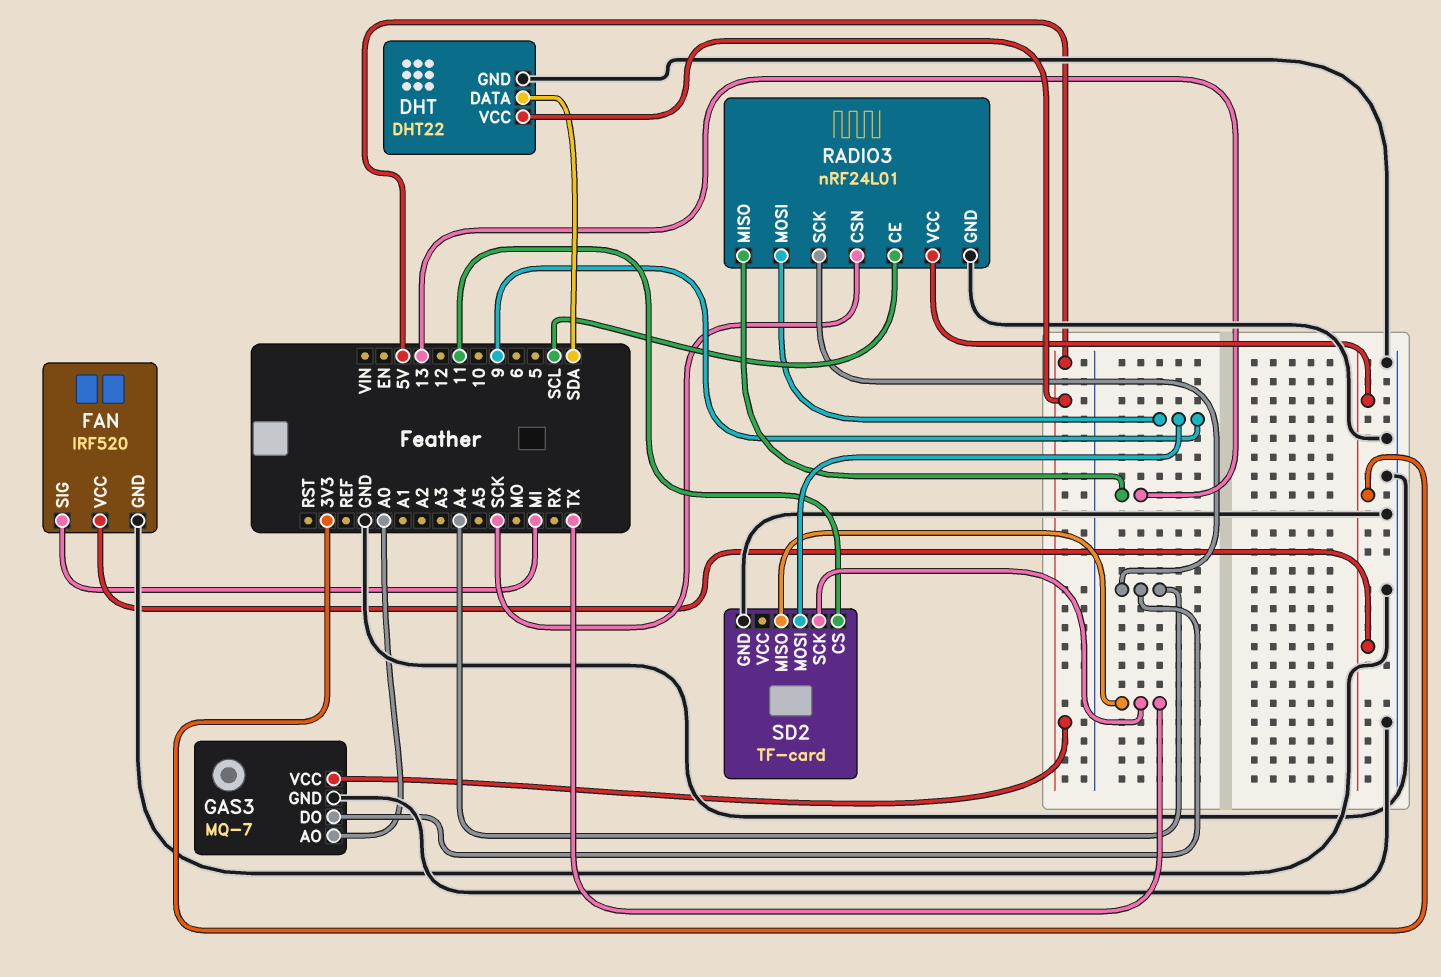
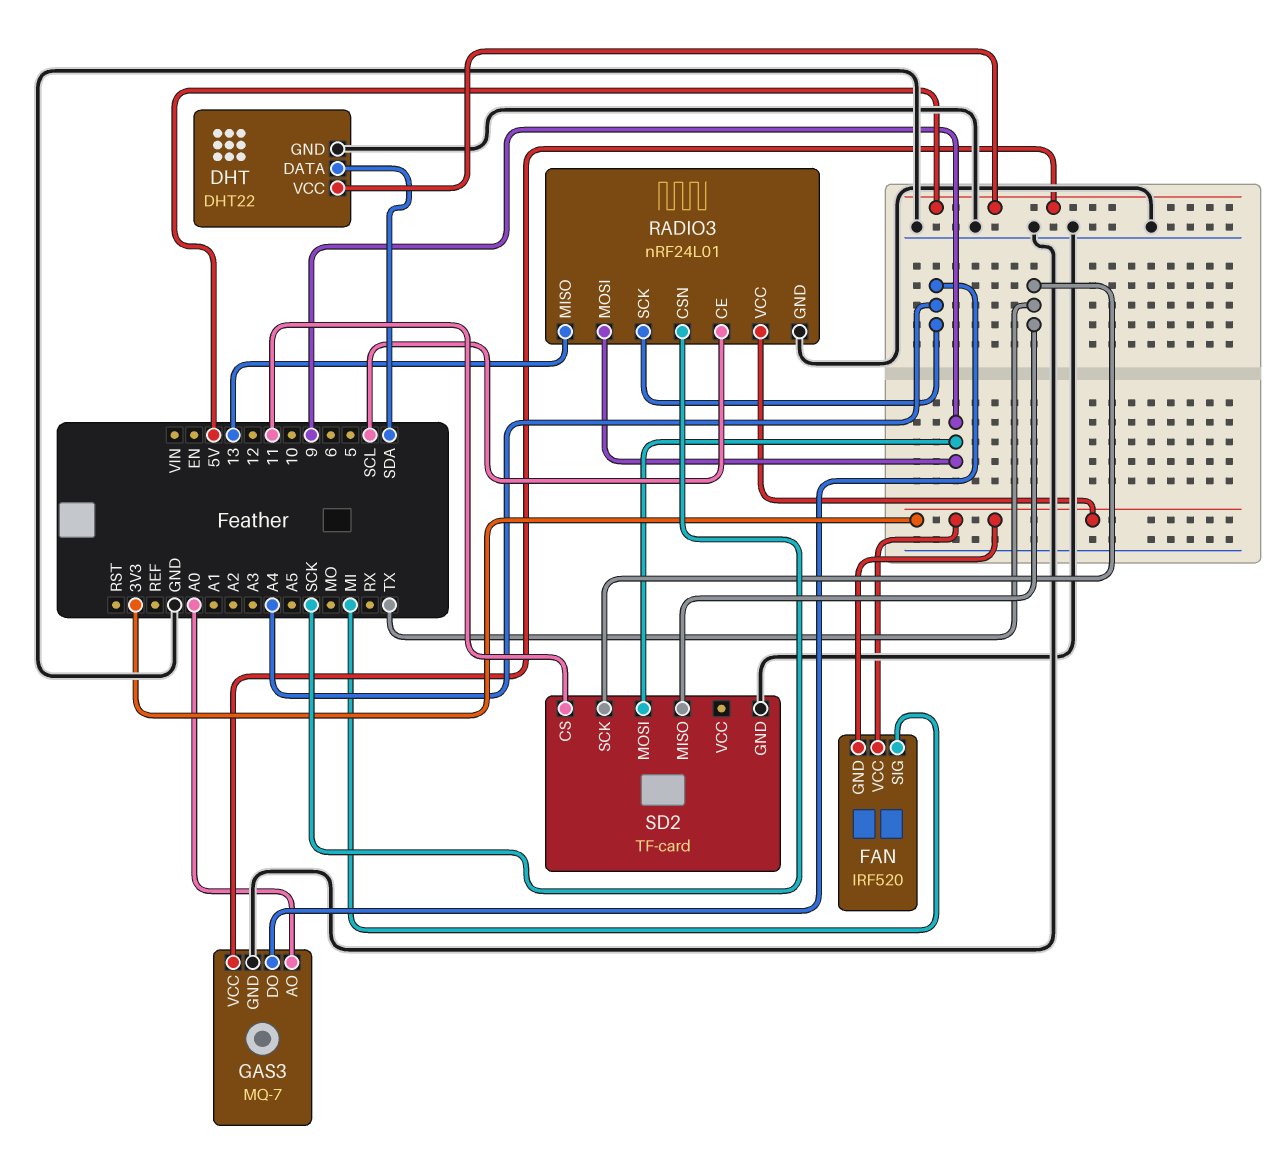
FAN pin GND: GND -> 3V3

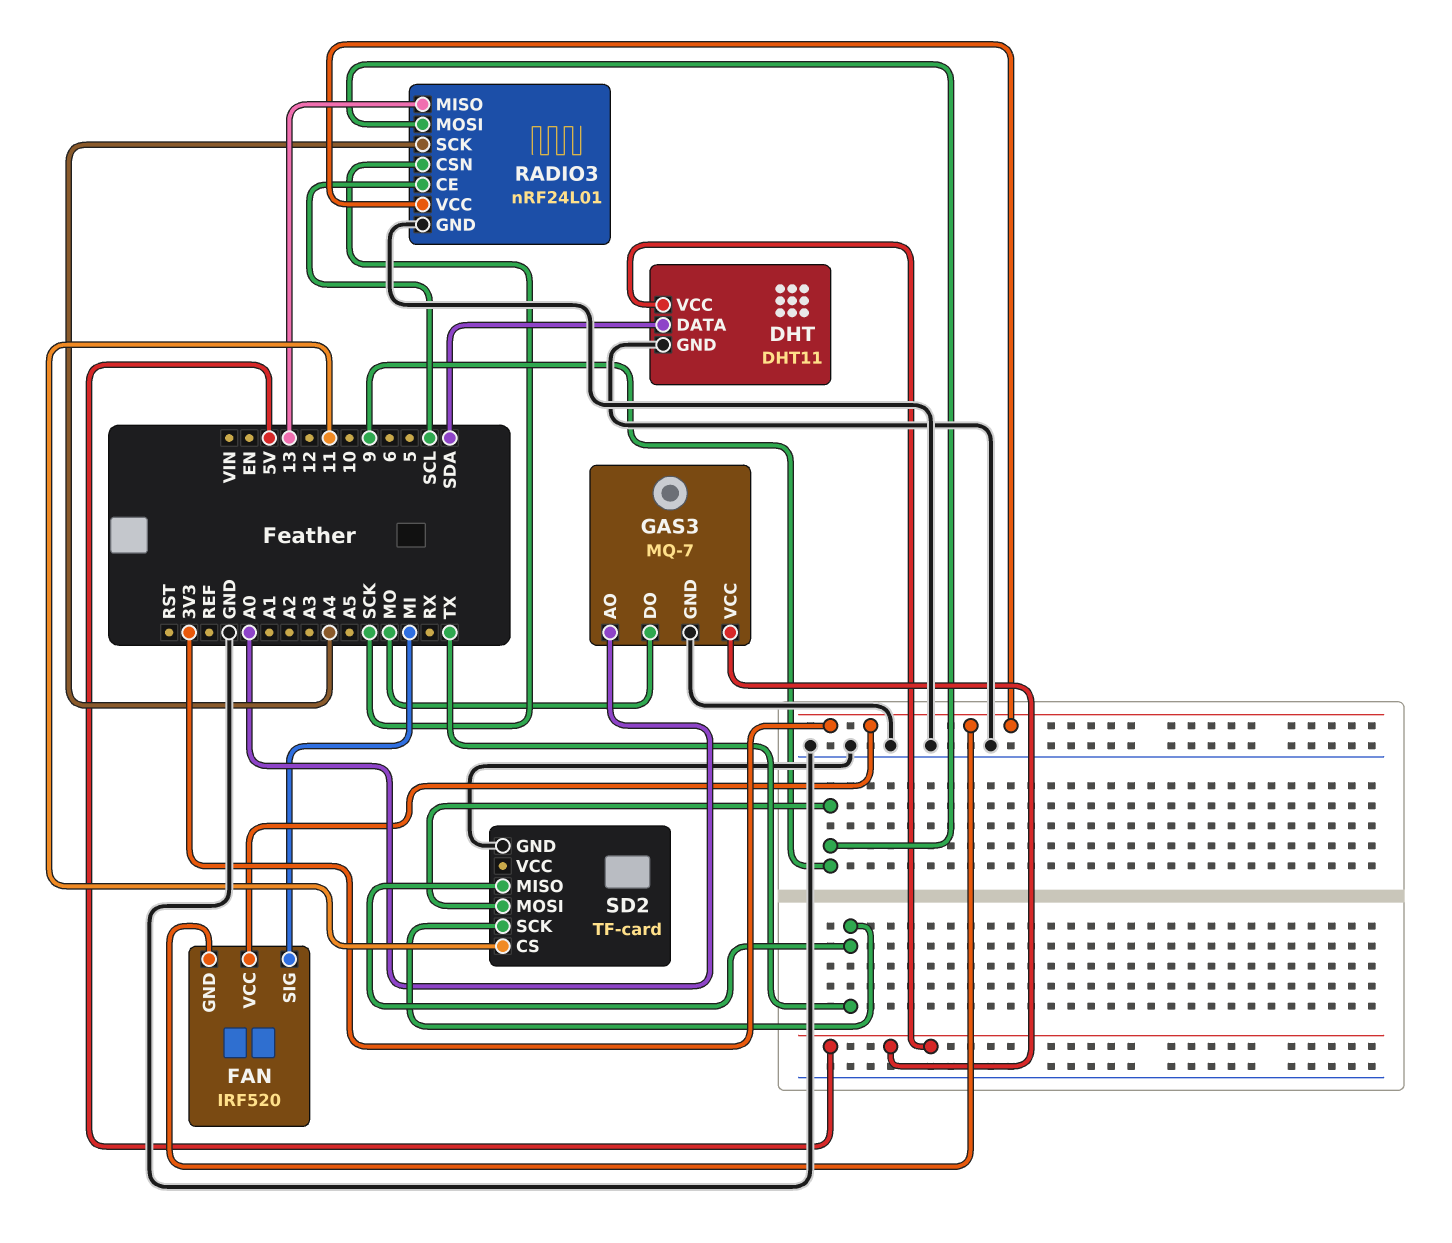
DHT: DHT22 -> DHT11
GAS3 pin DO: A4 -> MO

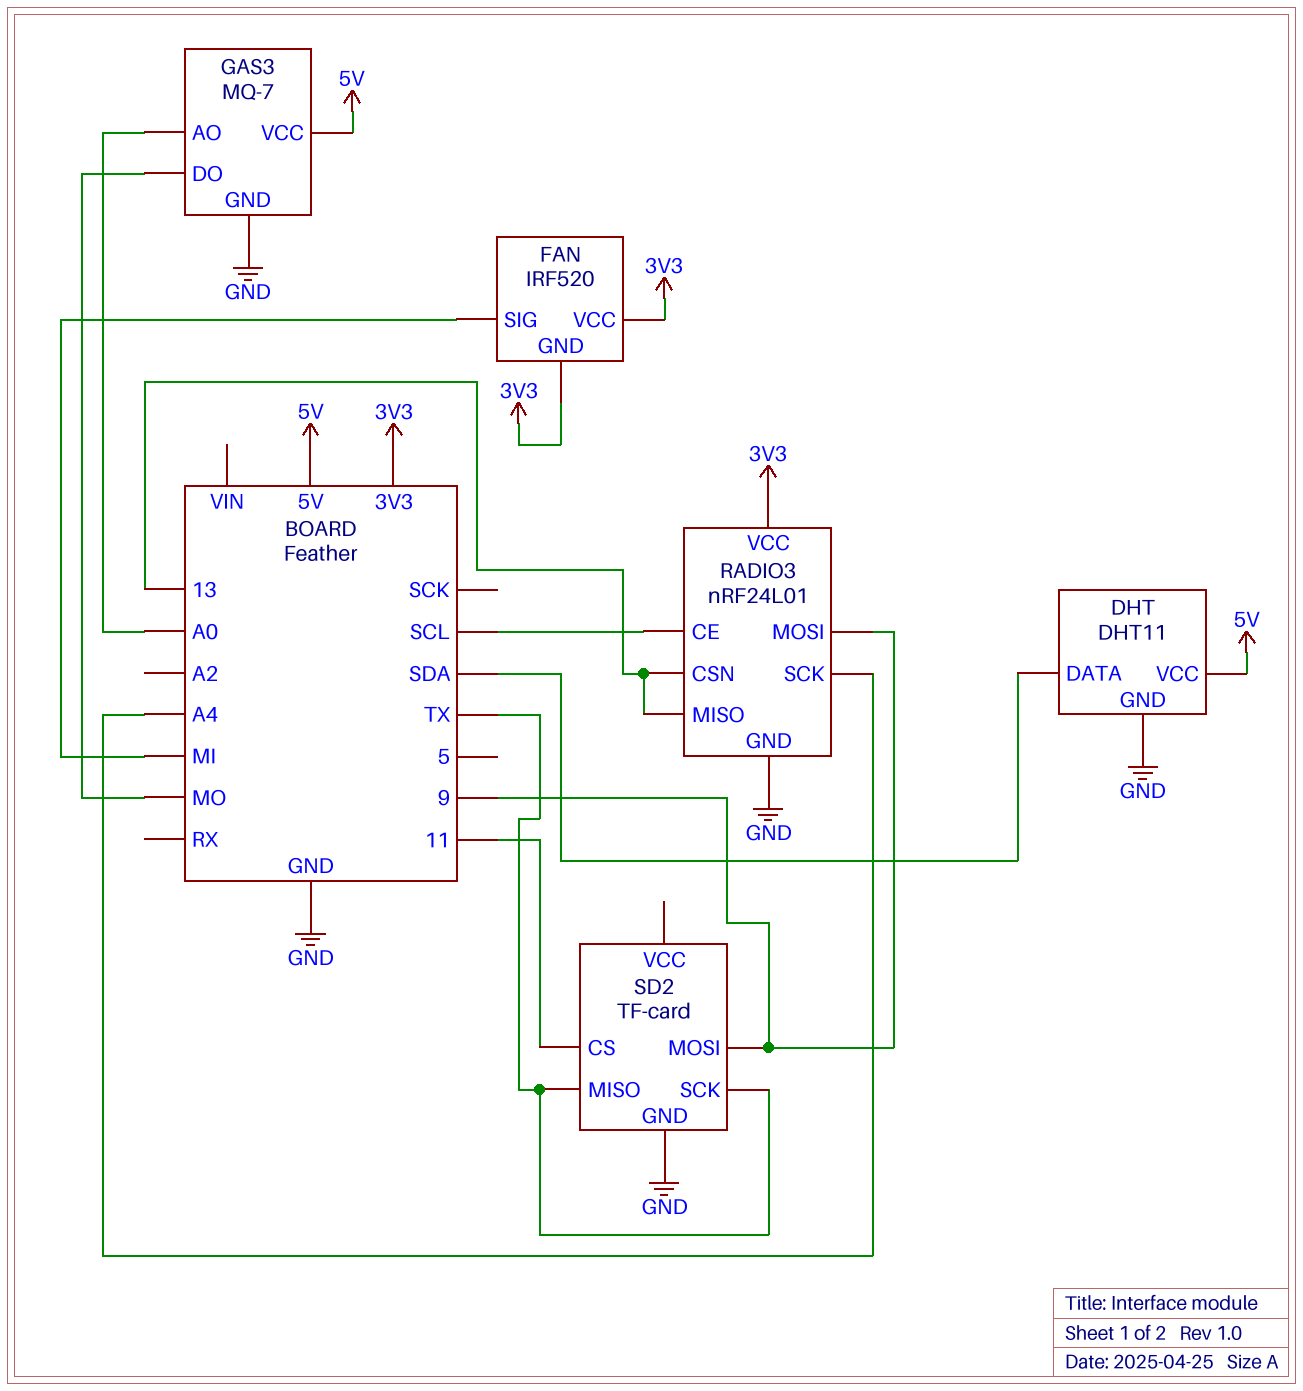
RADIO3 pin CSN: SCK -> 13

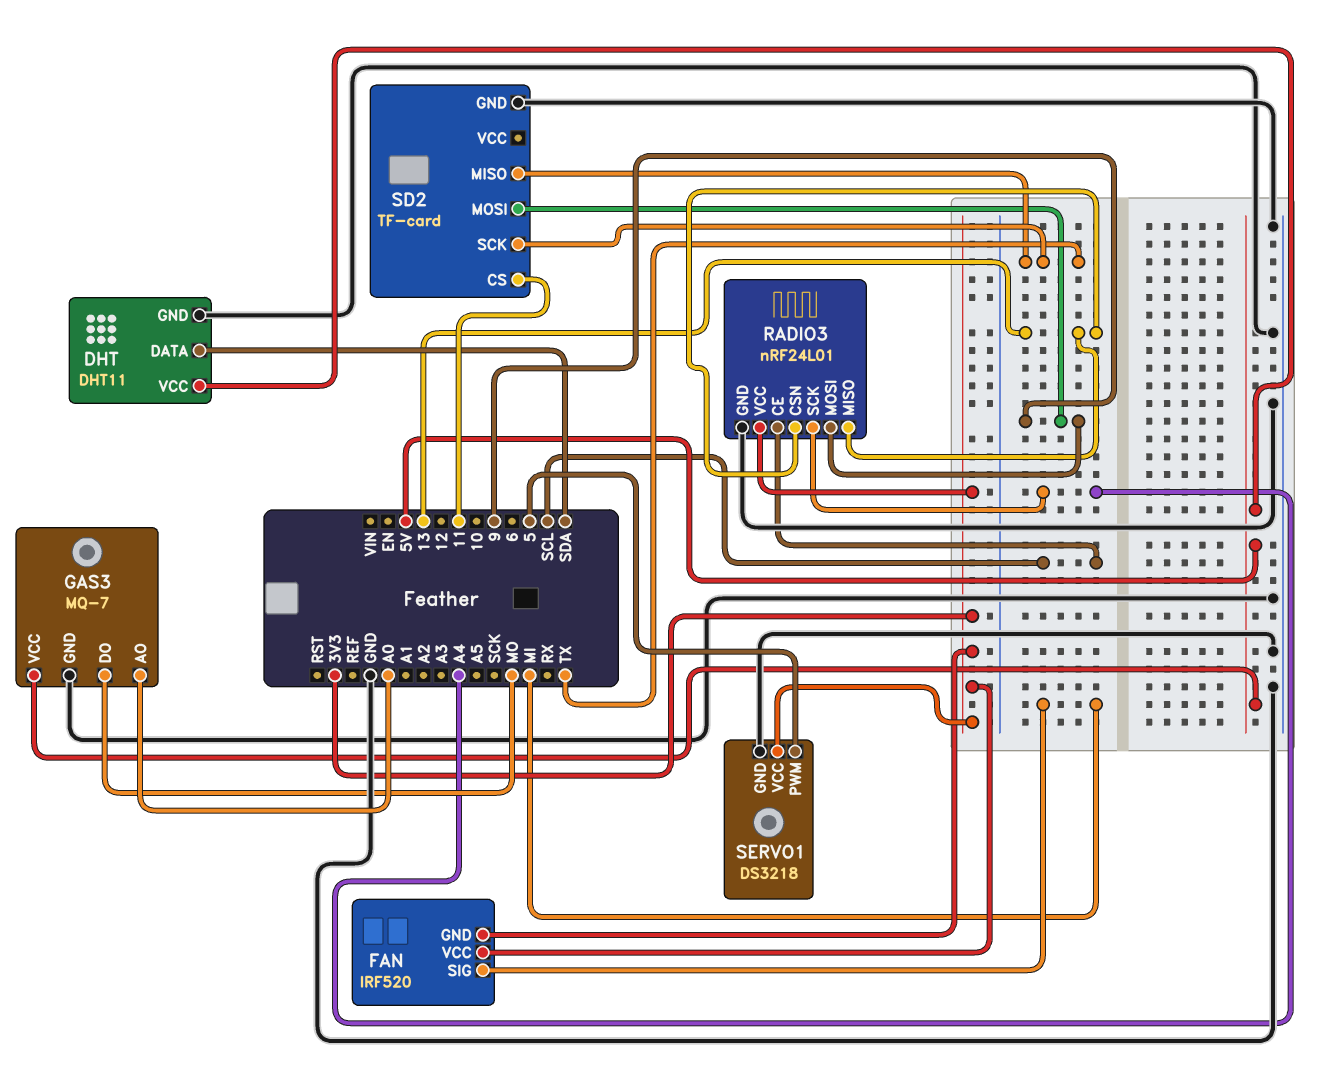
SERVO1: none -> DS3218
SERVO1 pin GND: none -> GND
SERVO1 pin PWM: none -> 5
SERVO1 pin VCC: none -> 3V3

